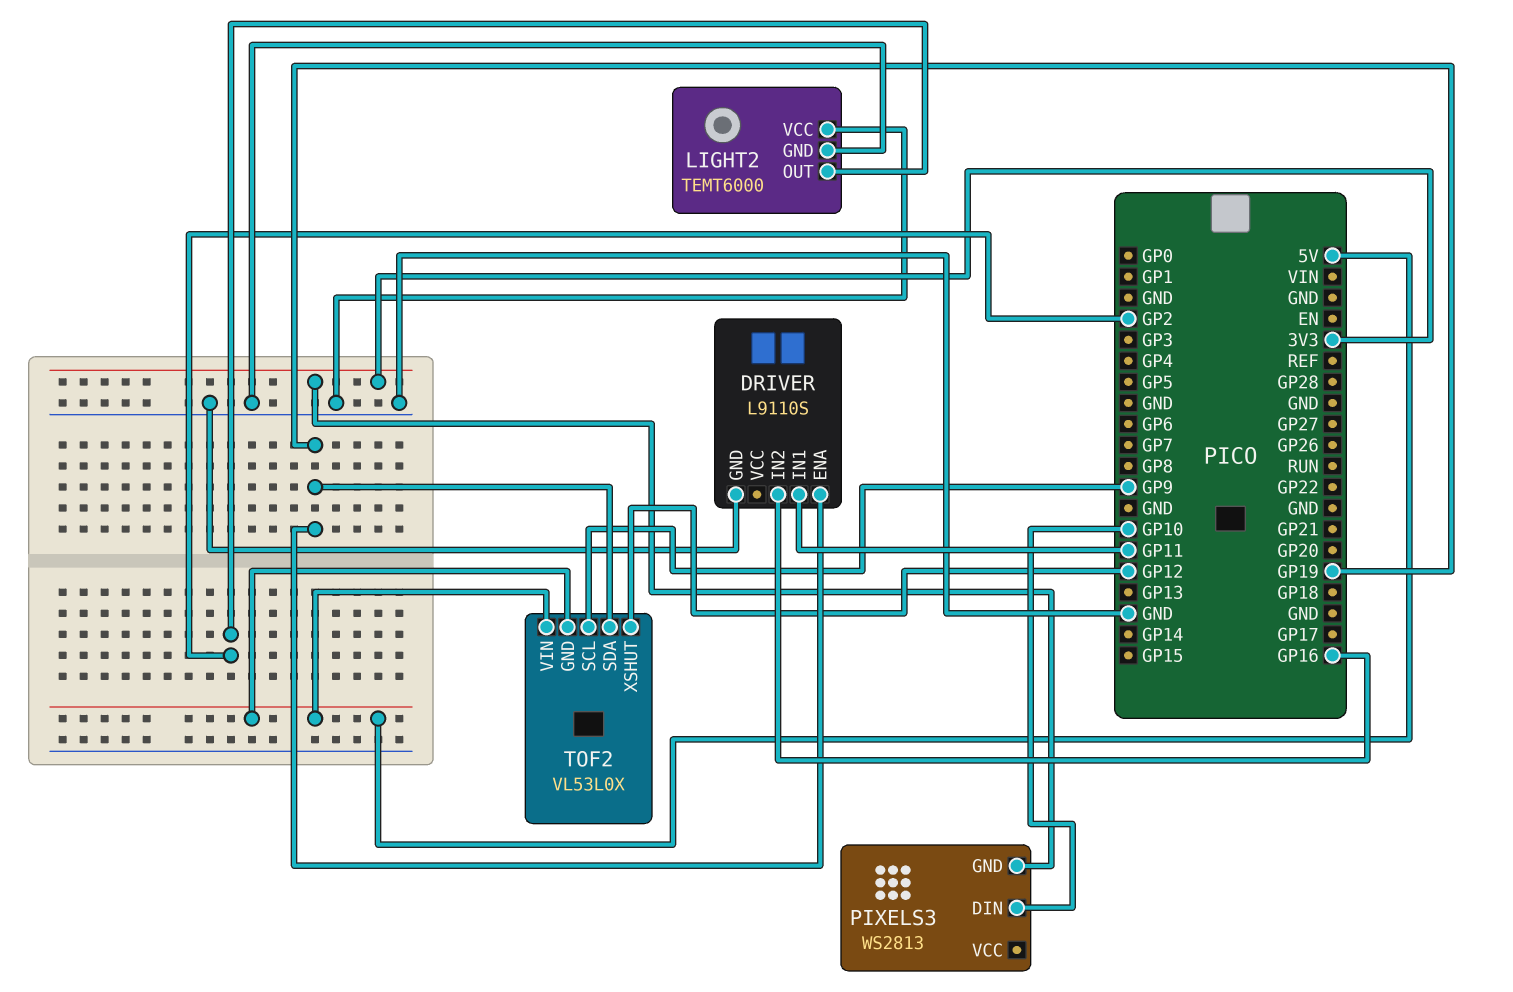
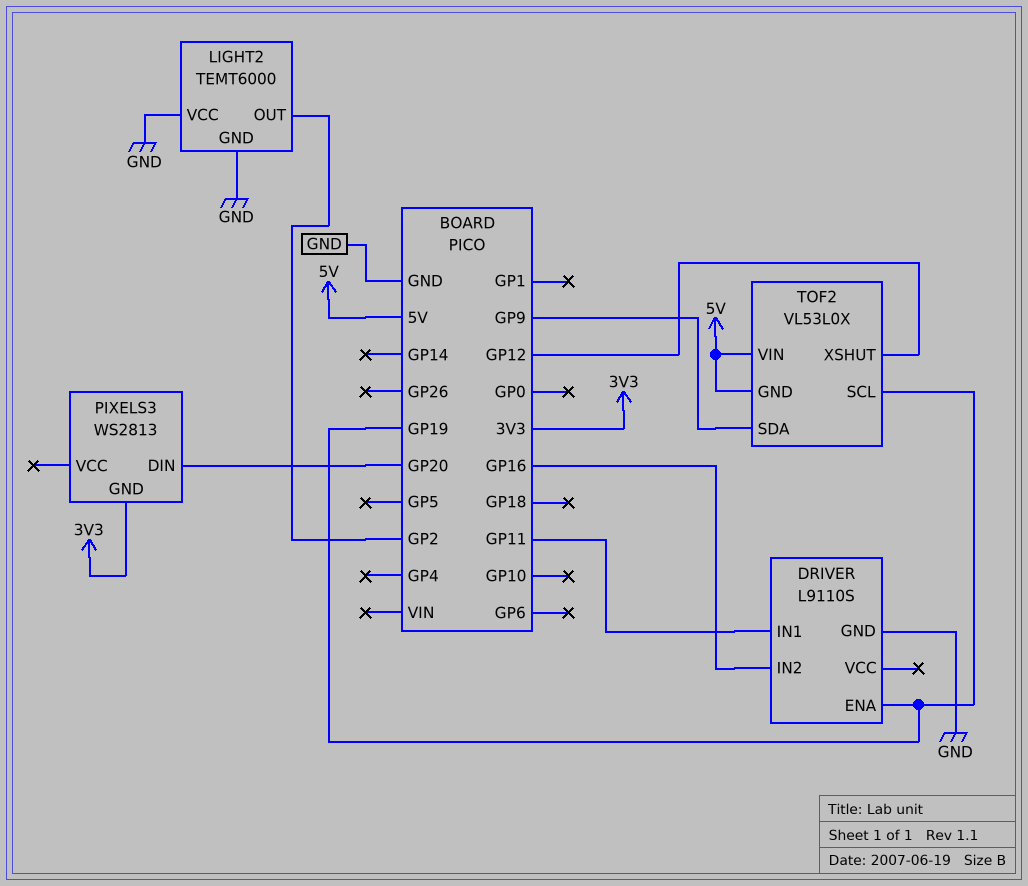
PIXELS3 pin DIN: GP10 -> GP20
TOF2 pin SCL: GP9 -> GP19
TOF2 pin SDA: GP19 -> GP9

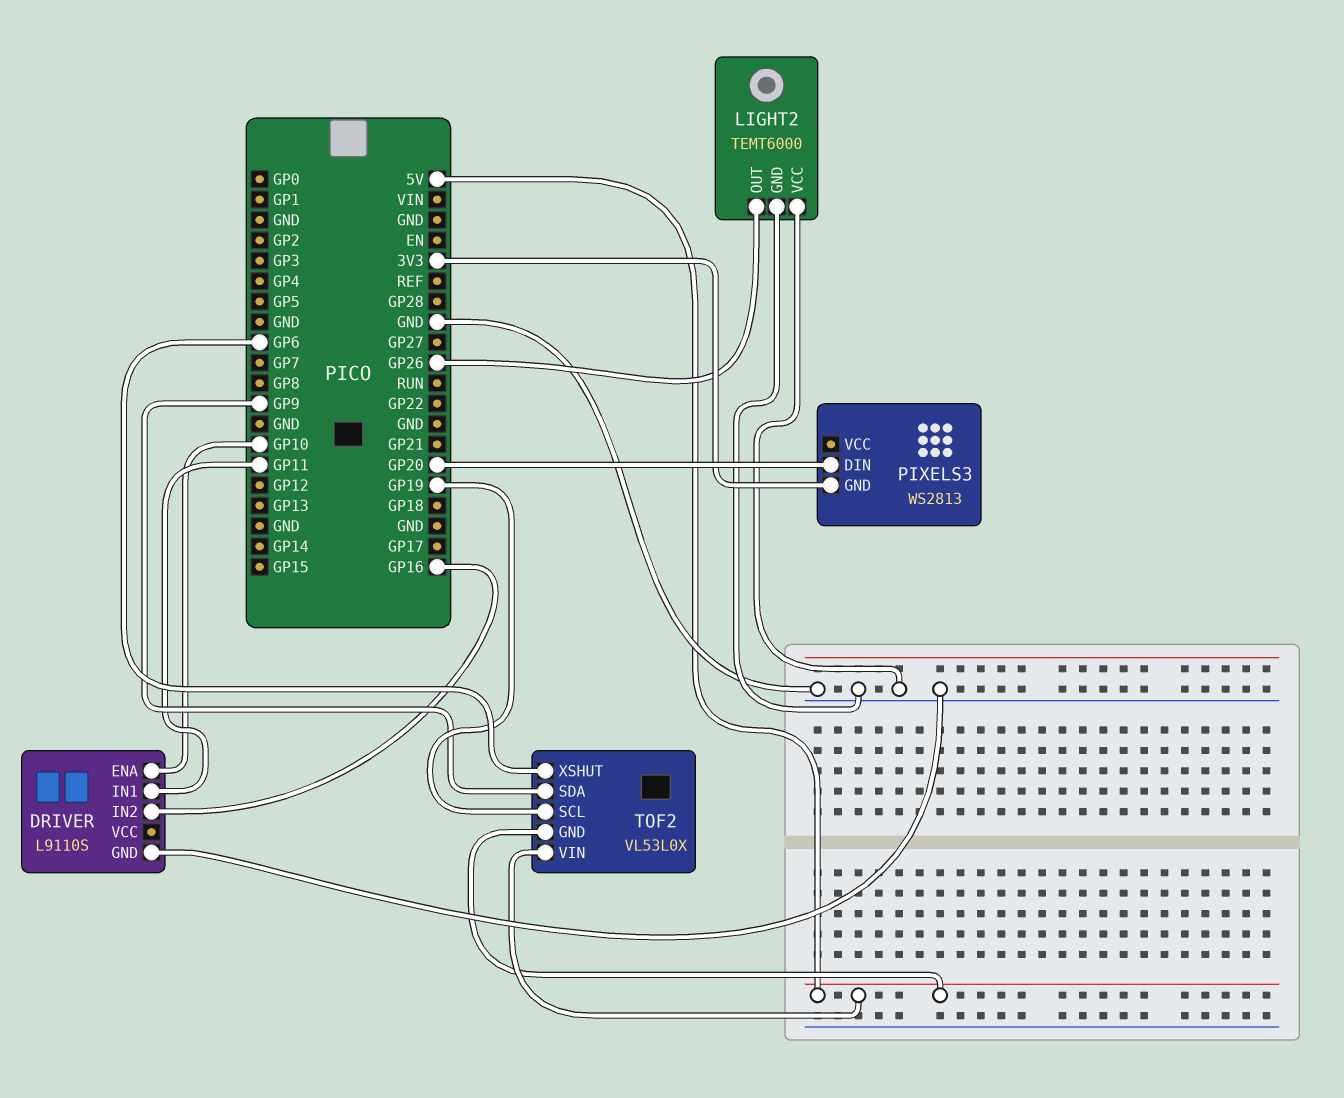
DRIVER pin ENA: GP19 -> GP10
LIGHT2 pin OUT: GP2 -> GP26
TOF2 pin XSHUT: GP12 -> GP6

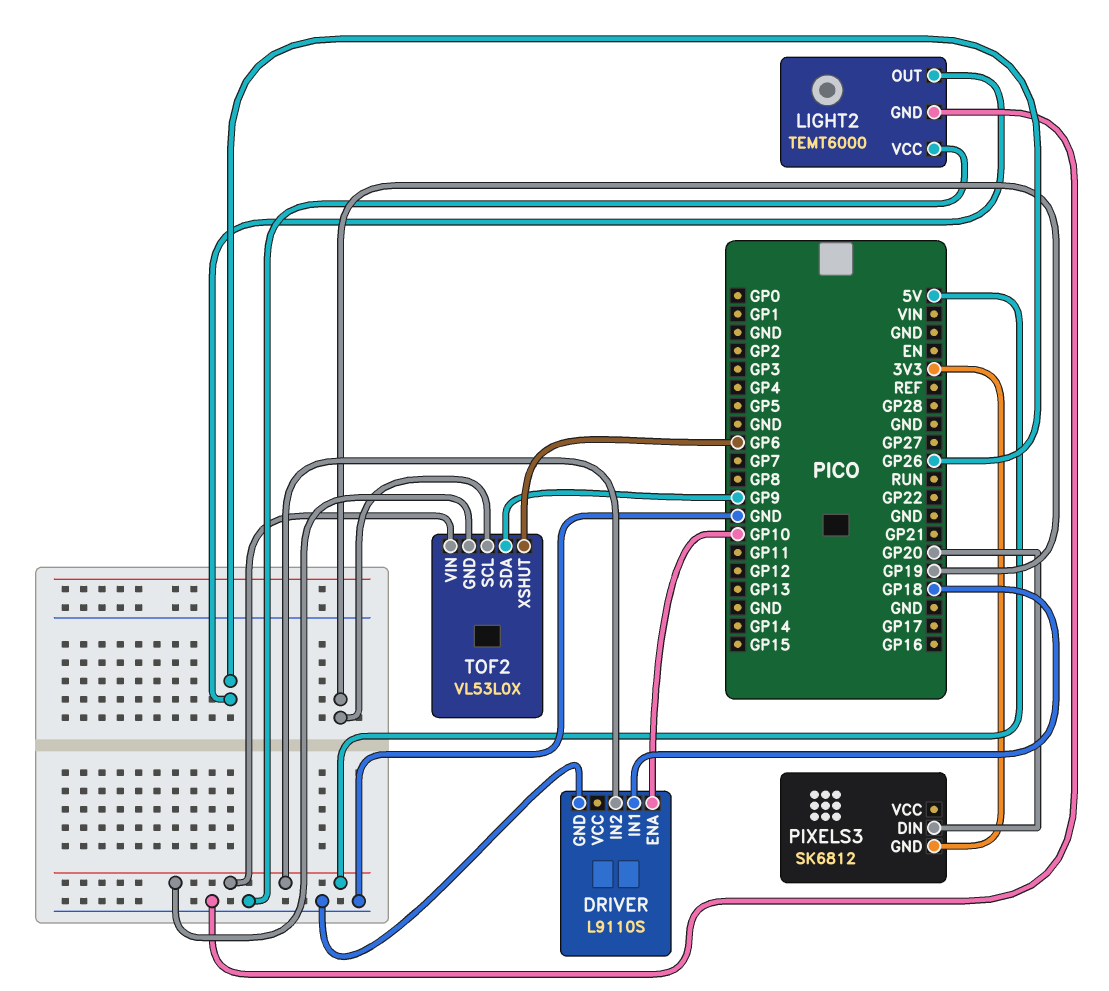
DRIVER pin IN1: GP11 -> GP18
DRIVER pin IN2: GP16 -> 5V
PIXELS3: WS2813 -> SK6812

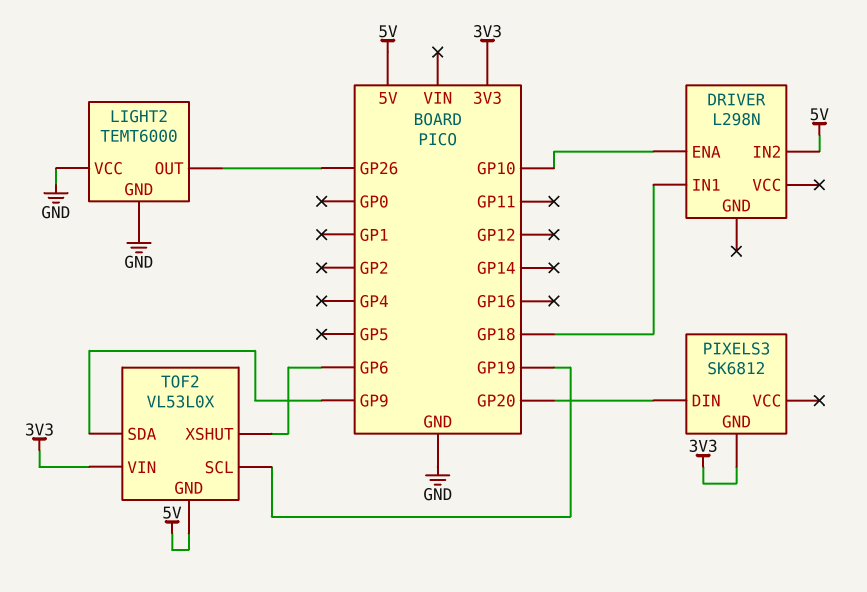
DRIVER: L9110S -> L298N
DRIVER pin GND: GND -> none
TOF2 pin VIN: 5V -> 3V3

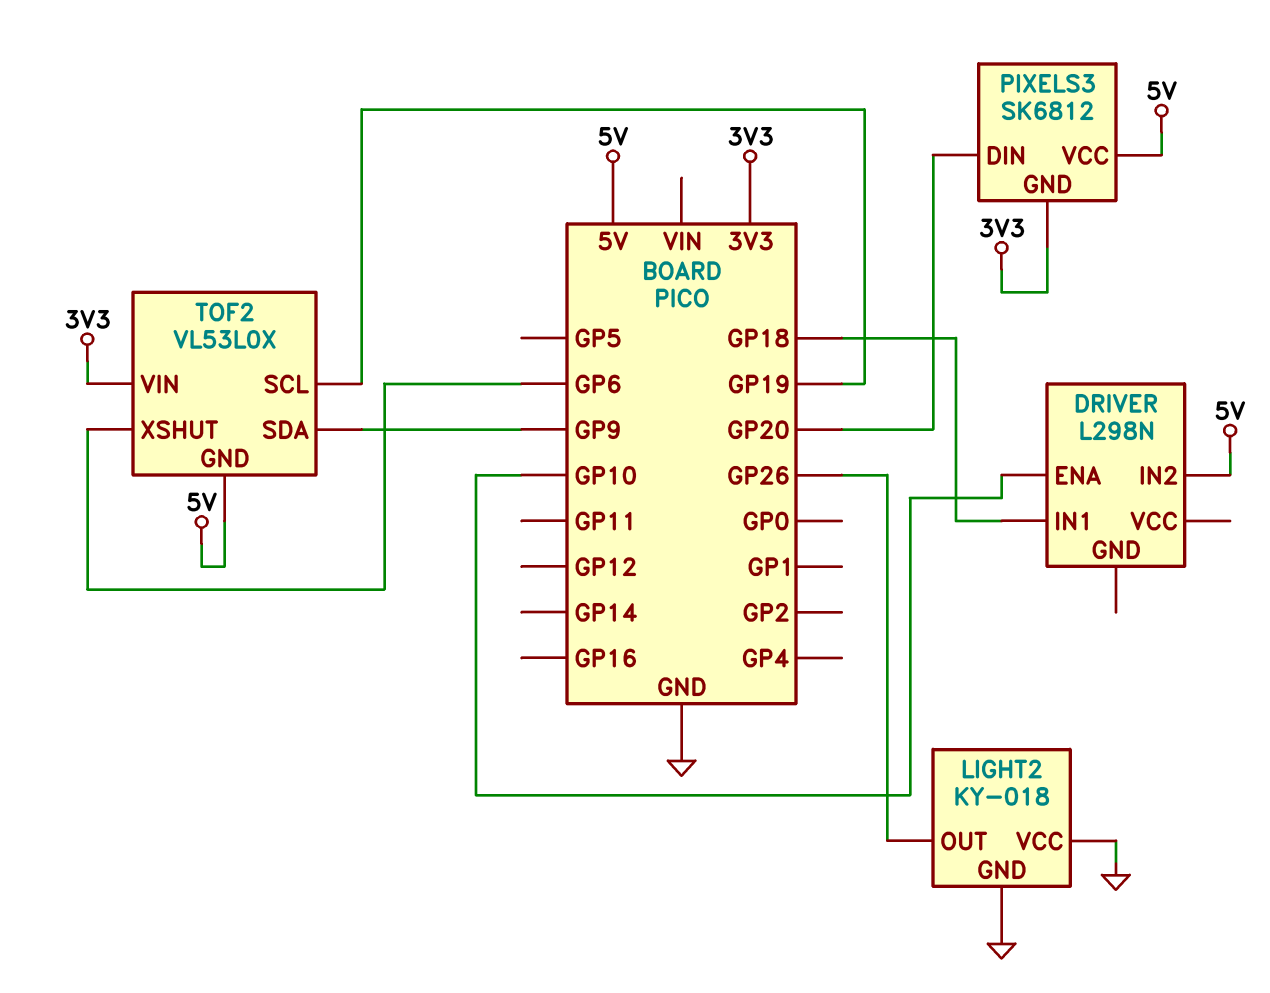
LIGHT2: TEMT6000 -> KY-018
PIXELS3 pin VCC: none -> 5V

